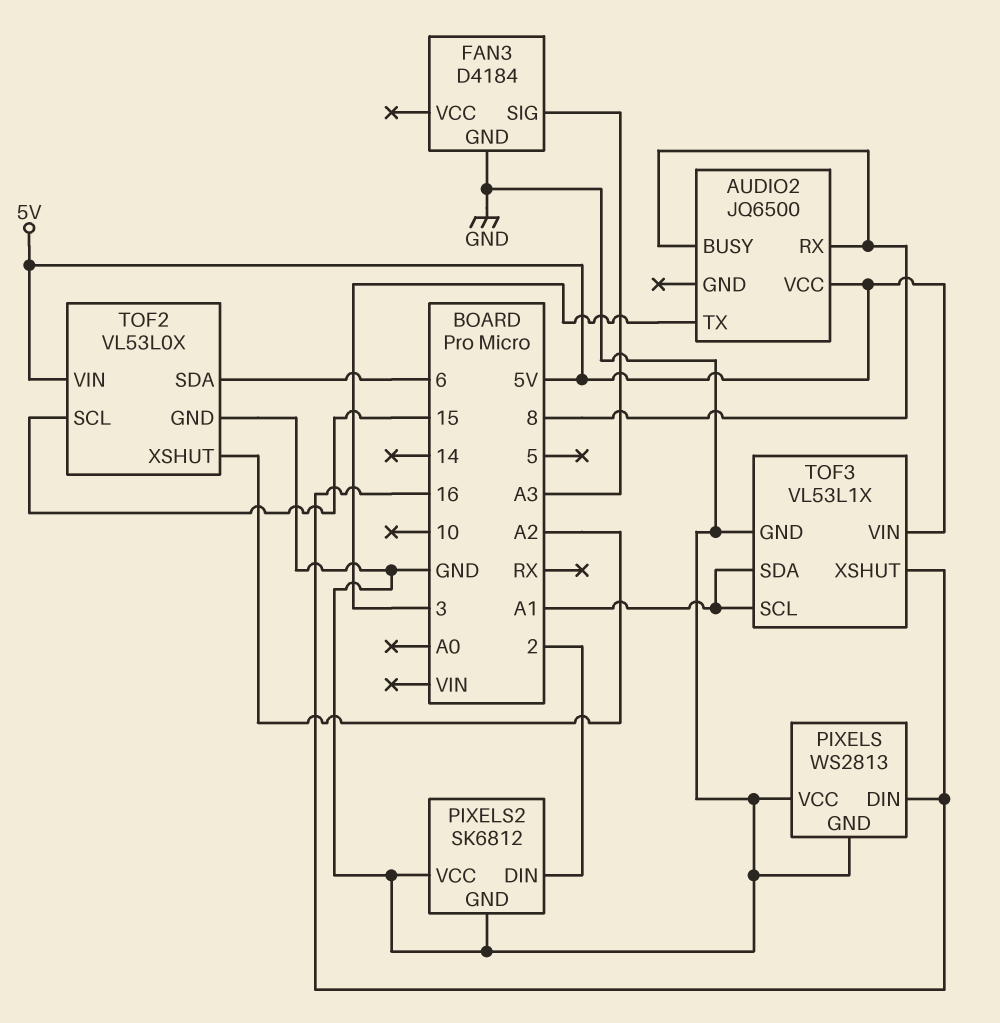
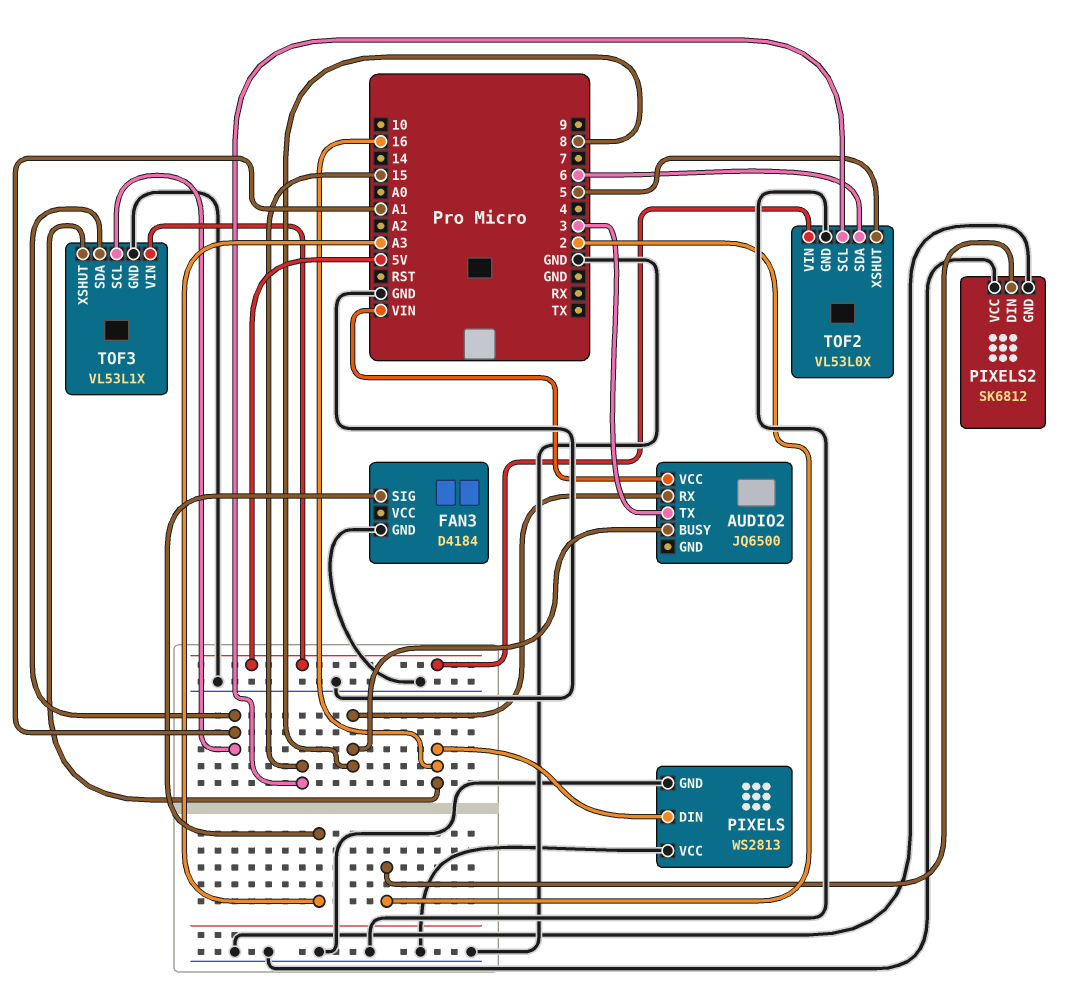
AUDIO2 pin VCC: 5V -> VIN
TOF2 pin XSHUT: A2 -> 5

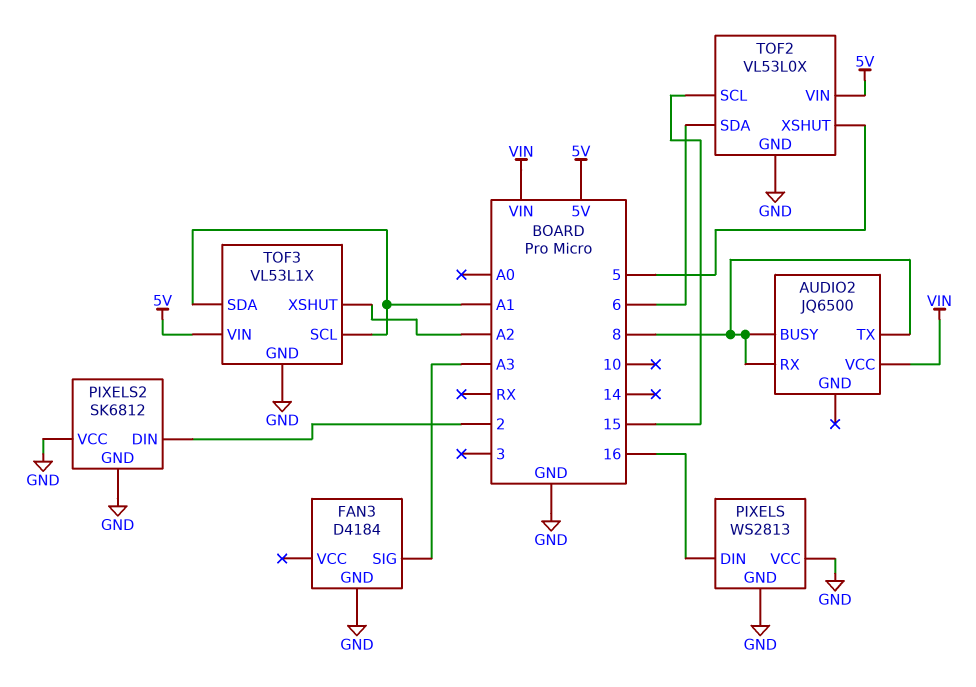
AUDIO2 pin TX: 3 -> 8
TOF3 pin XSHUT: 16 -> A2

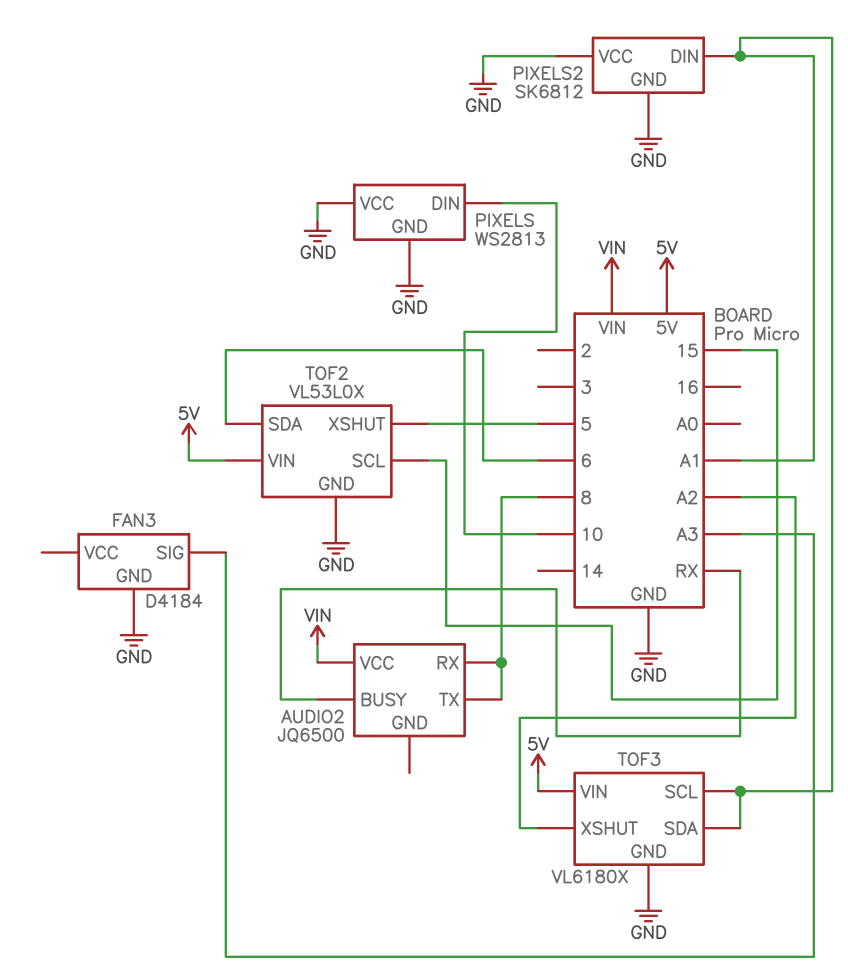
AUDIO2 pin BUSY: 8 -> RX
PIXELS pin DIN: 16 -> 10
PIXELS2 pin DIN: 2 -> A1
TOF3: VL53L1X -> VL6180X

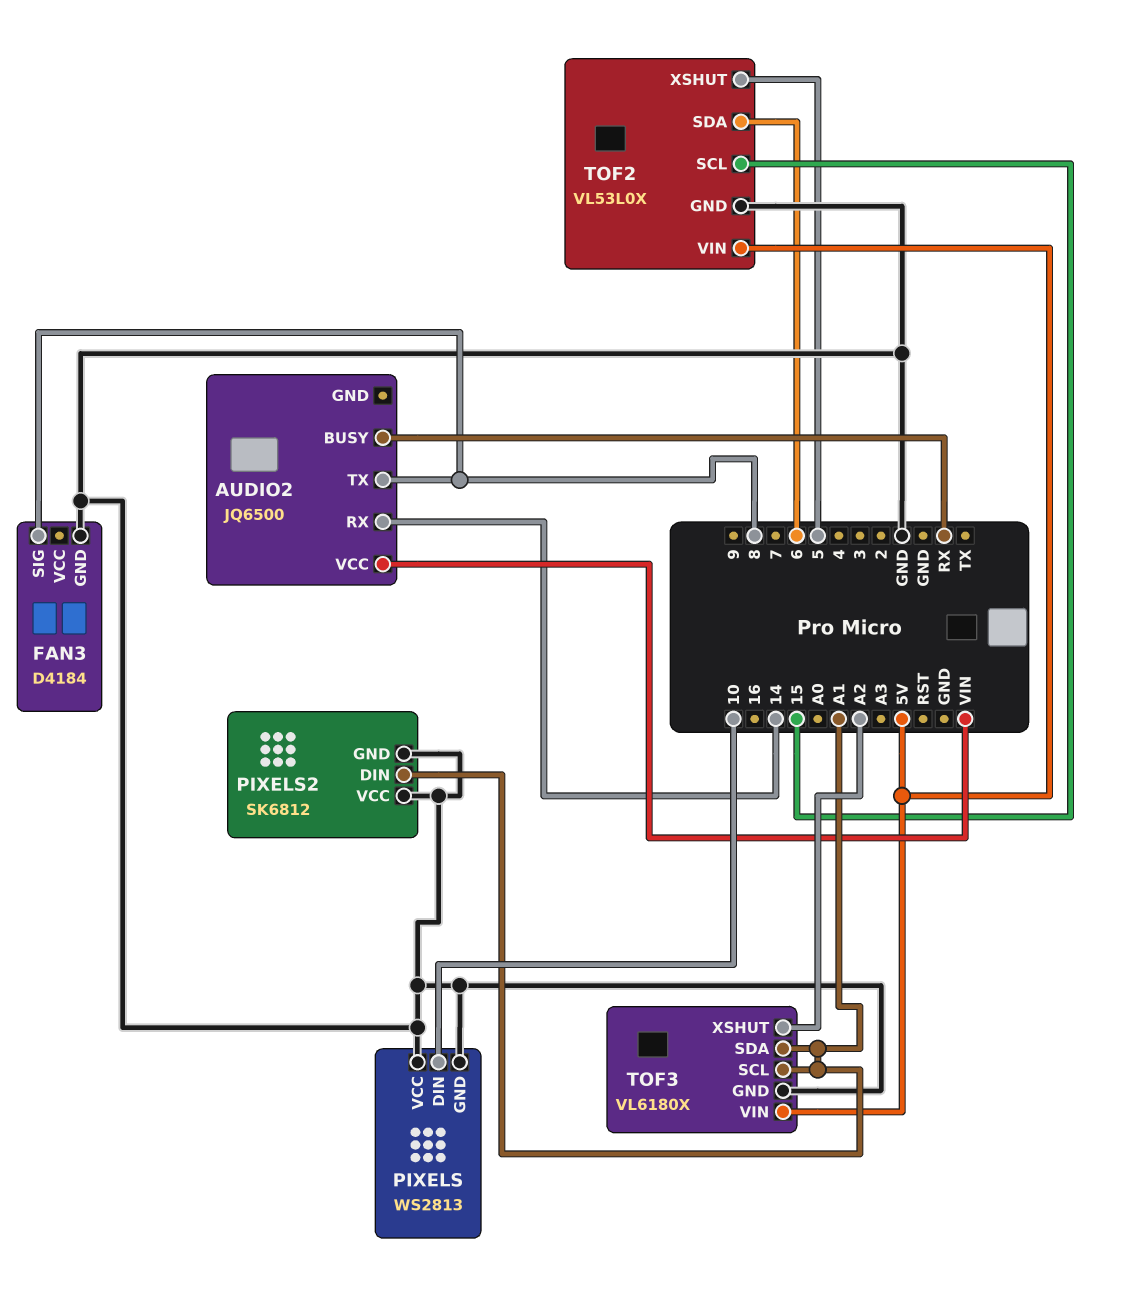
AUDIO2 pin RX: 8 -> 14
FAN3 pin SIG: A3 -> 8

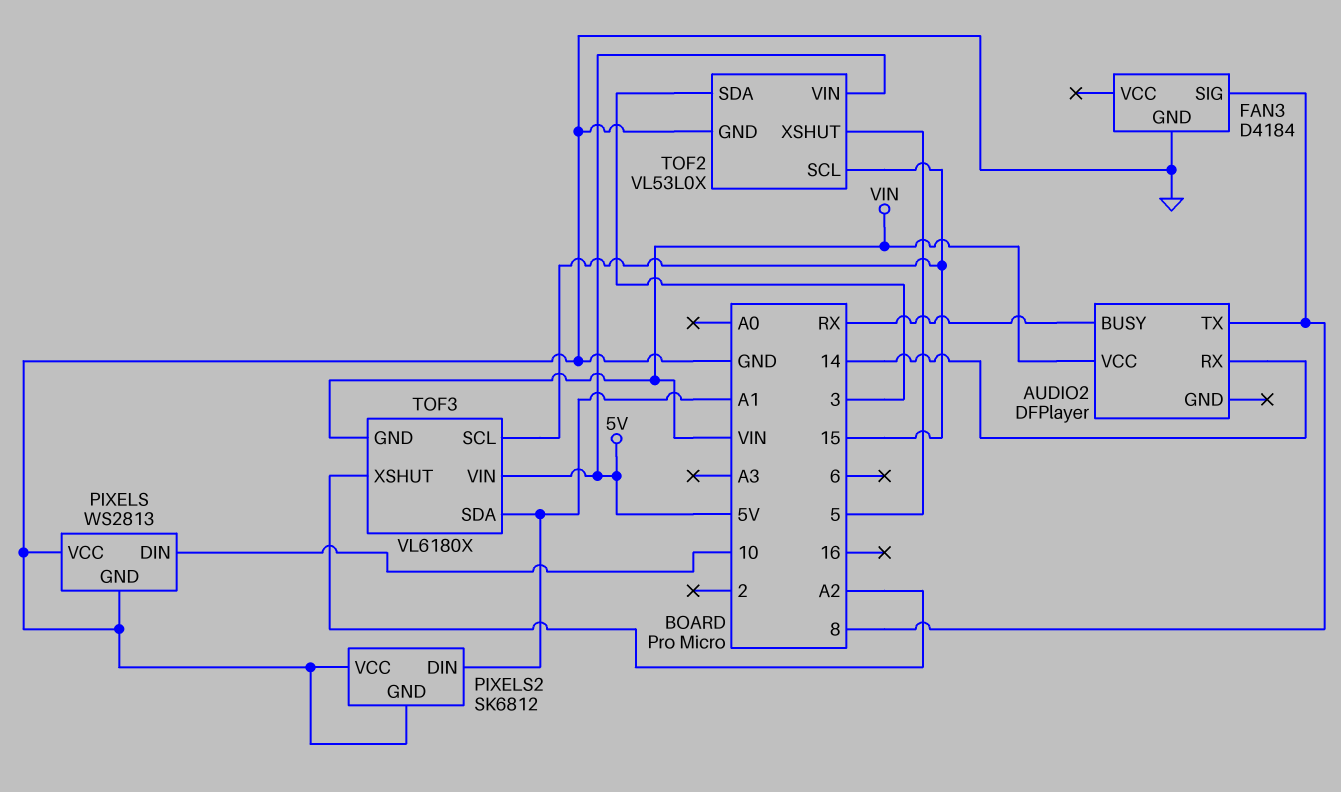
AUDIO2: JQ6500 -> DFPlayer
TOF2 pin SDA: 6 -> 3
TOF3 pin GND: GND -> VIN
TOF3 pin SCL: A1 -> 15

